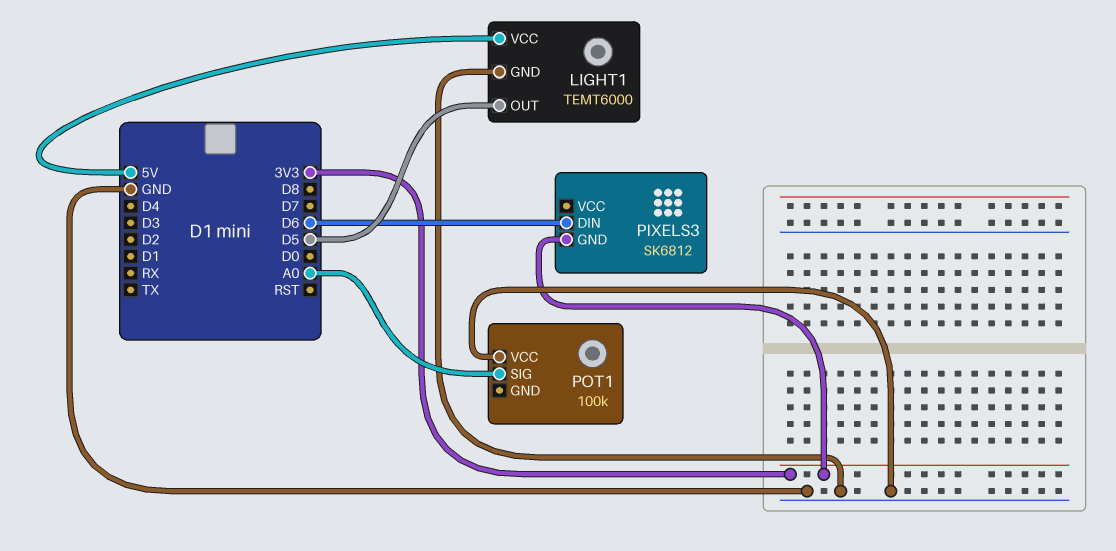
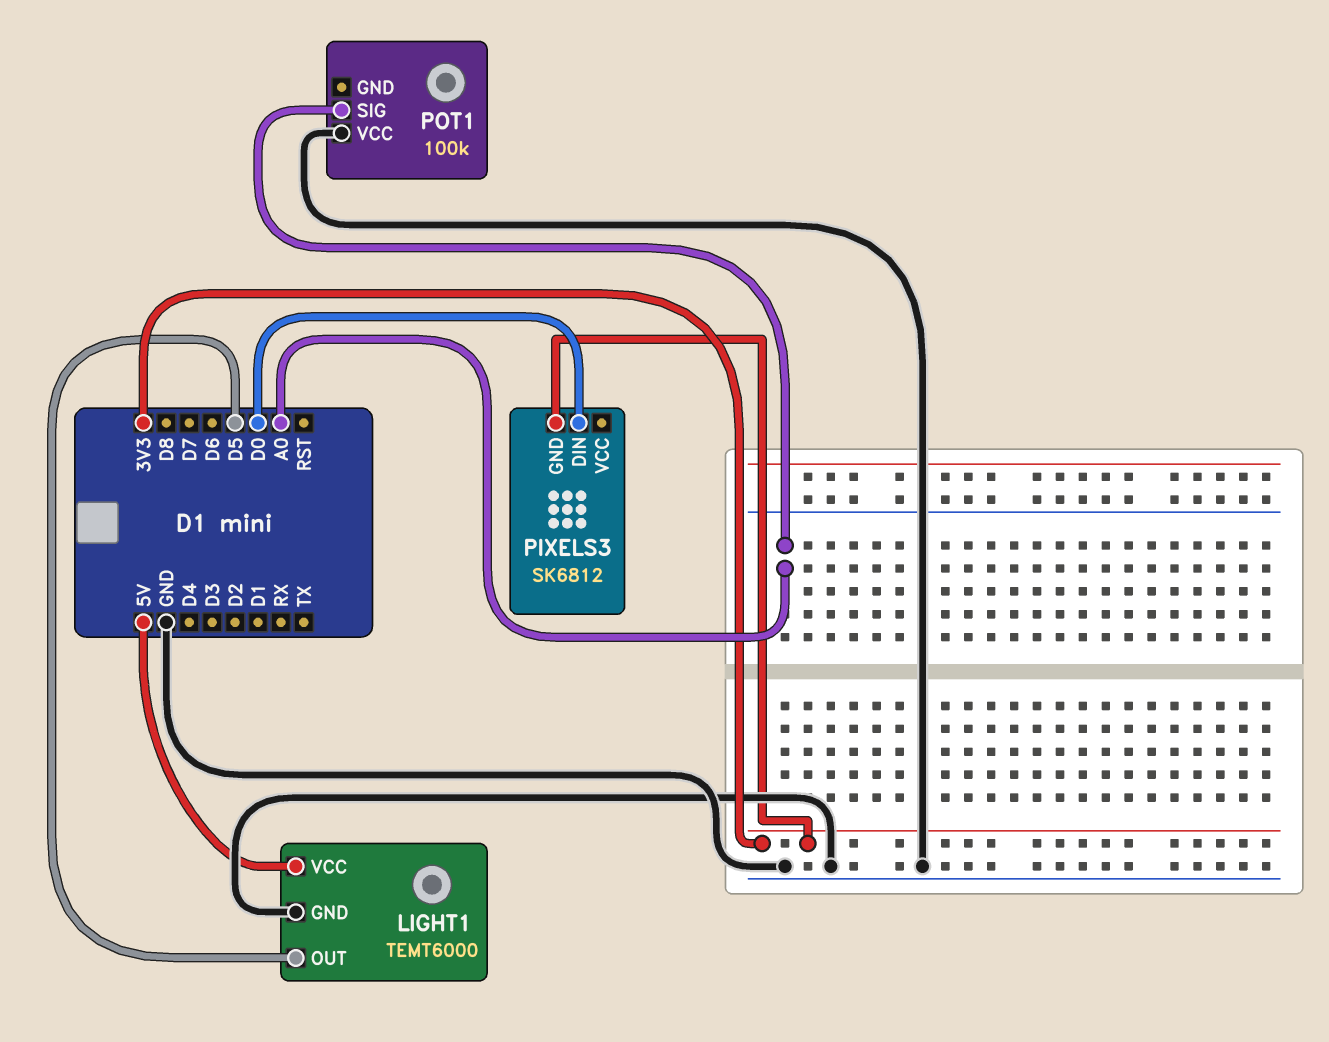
PIXELS3 pin DIN: D6 -> D0

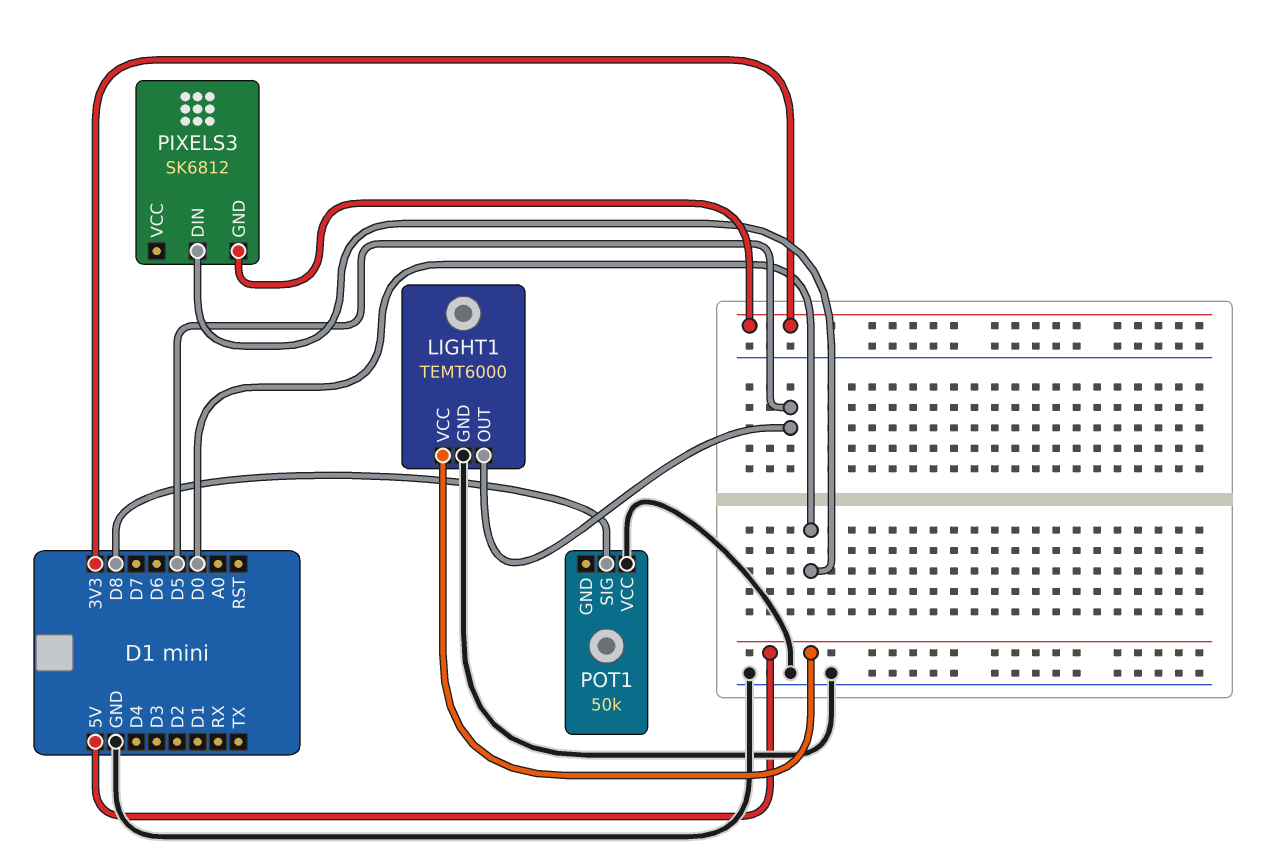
POT1: 100k -> 50k
POT1 pin SIG: A0 -> D8

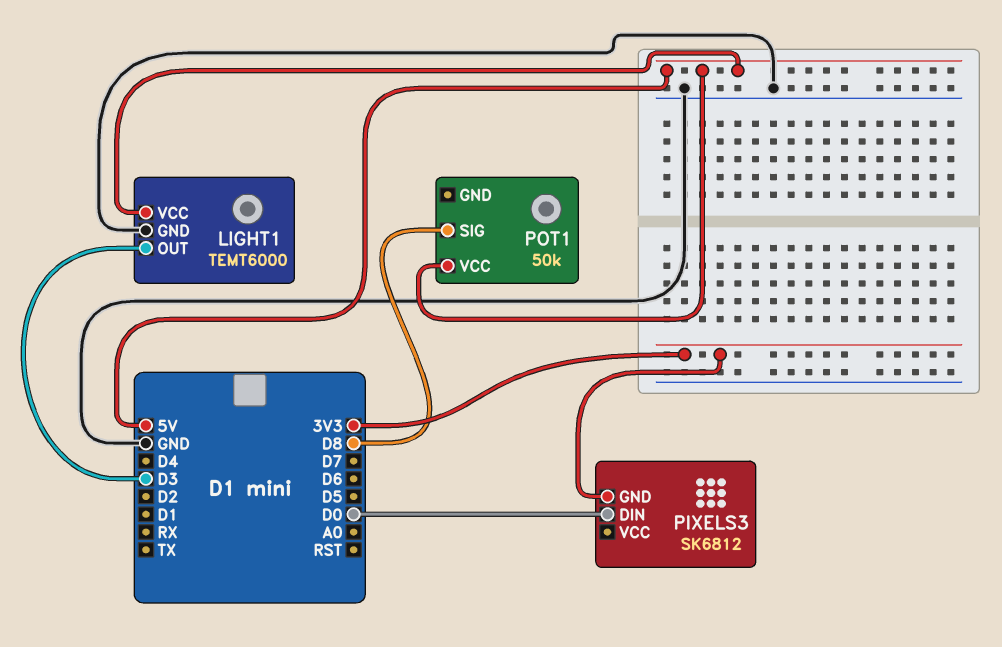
LIGHT1 pin OUT: D5 -> D3
POT1 pin VCC: GND -> 5V

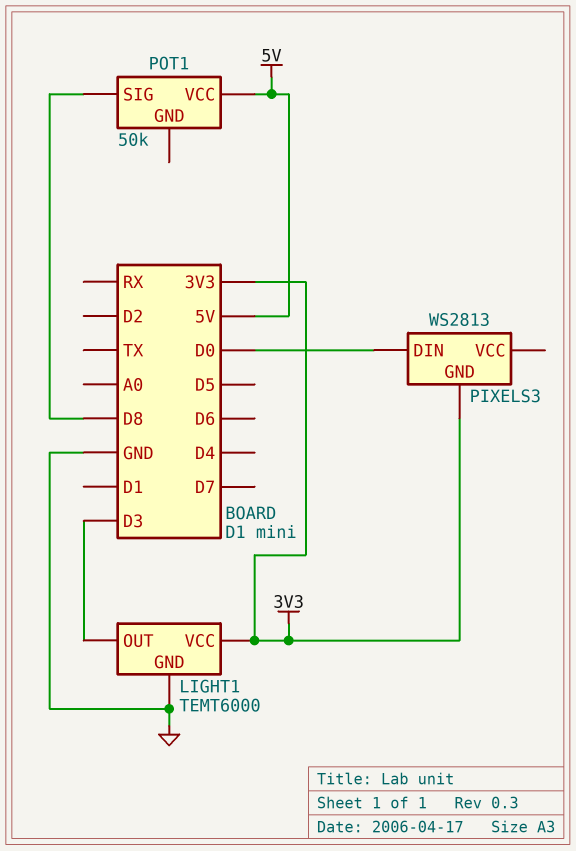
LIGHT1 pin VCC: 5V -> 3V3
PIXELS3: SK6812 -> WS2813

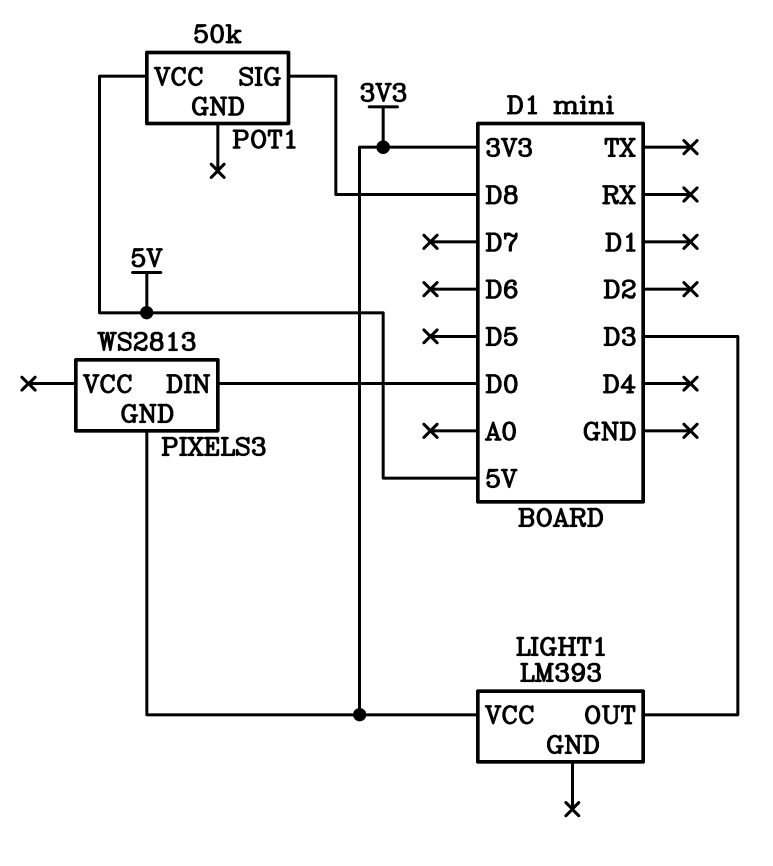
LIGHT1: TEMT6000 -> LM393
LIGHT1 pin GND: GND -> none

